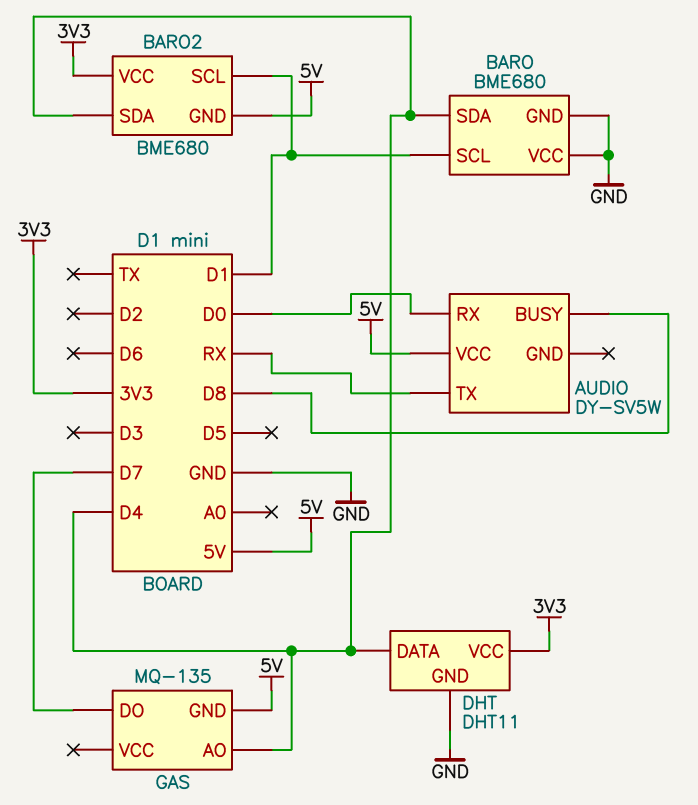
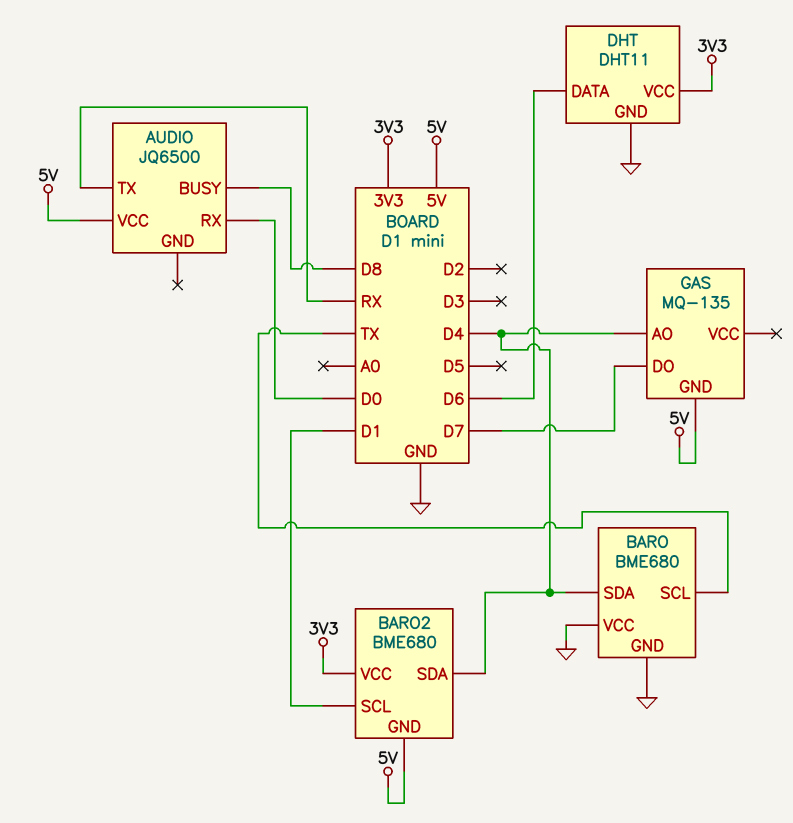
AUDIO: DY-SV5W -> JQ6500
BARO pin SCL: D1 -> TX
DHT pin DATA: D4 -> D6

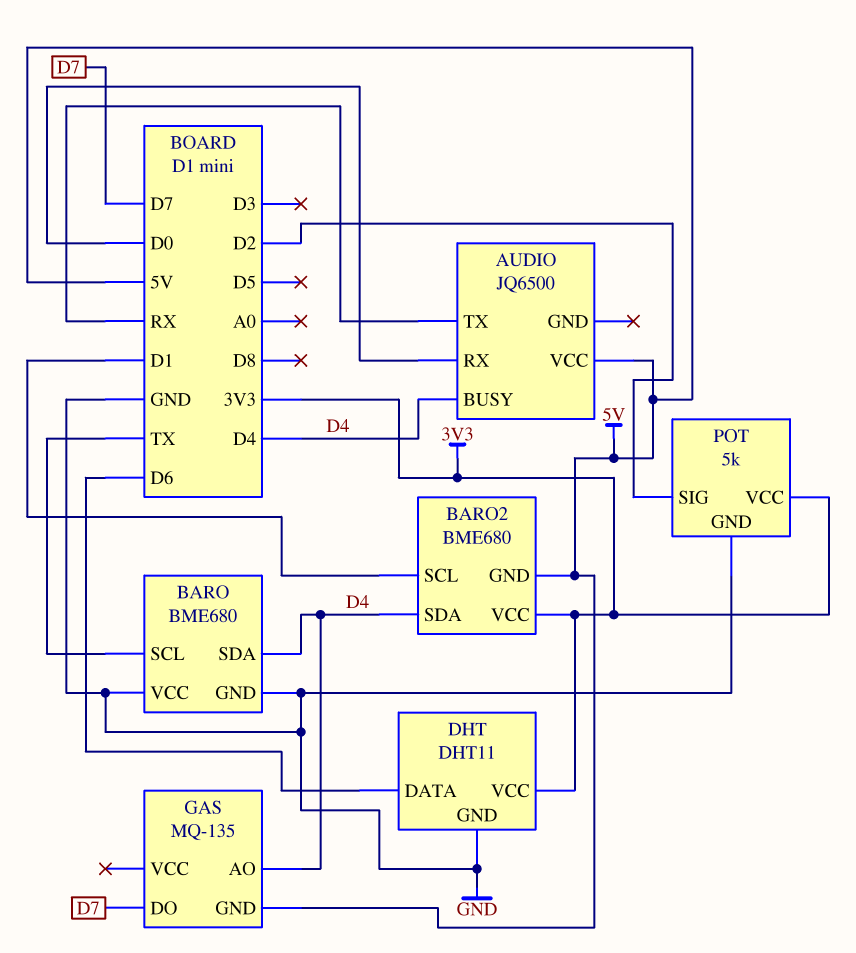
AUDIO pin BUSY: D8 -> D4
POT: none -> 5k
POT pin GND: none -> GND
POT pin SIG: none -> D2
POT pin VCC: none -> 3V3

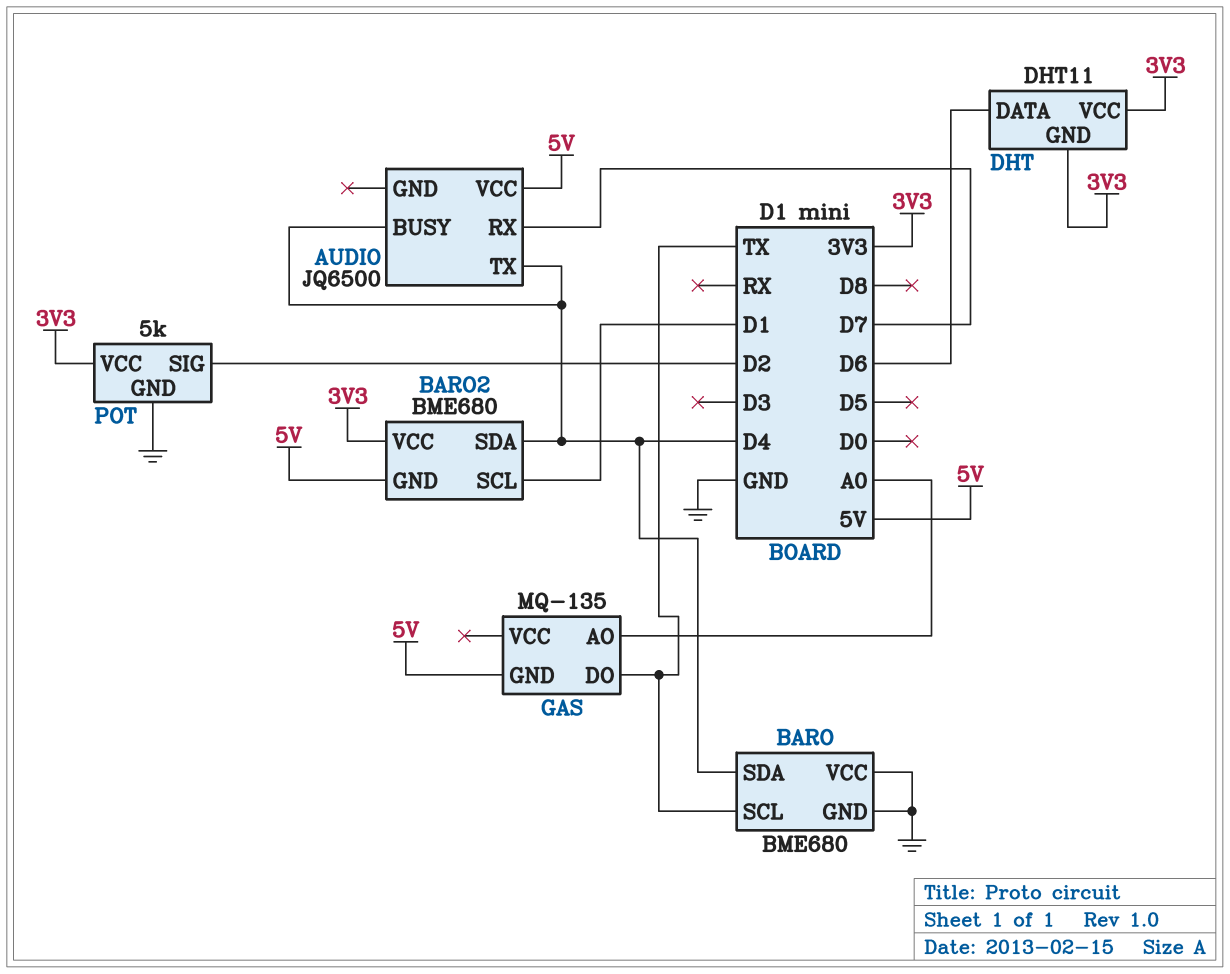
AUDIO pin RX: D0 -> D7
AUDIO pin TX: RX -> D4
DHT pin GND: GND -> 3V3
GAS pin AO: D4 -> A0
GAS pin DO: D7 -> TX

